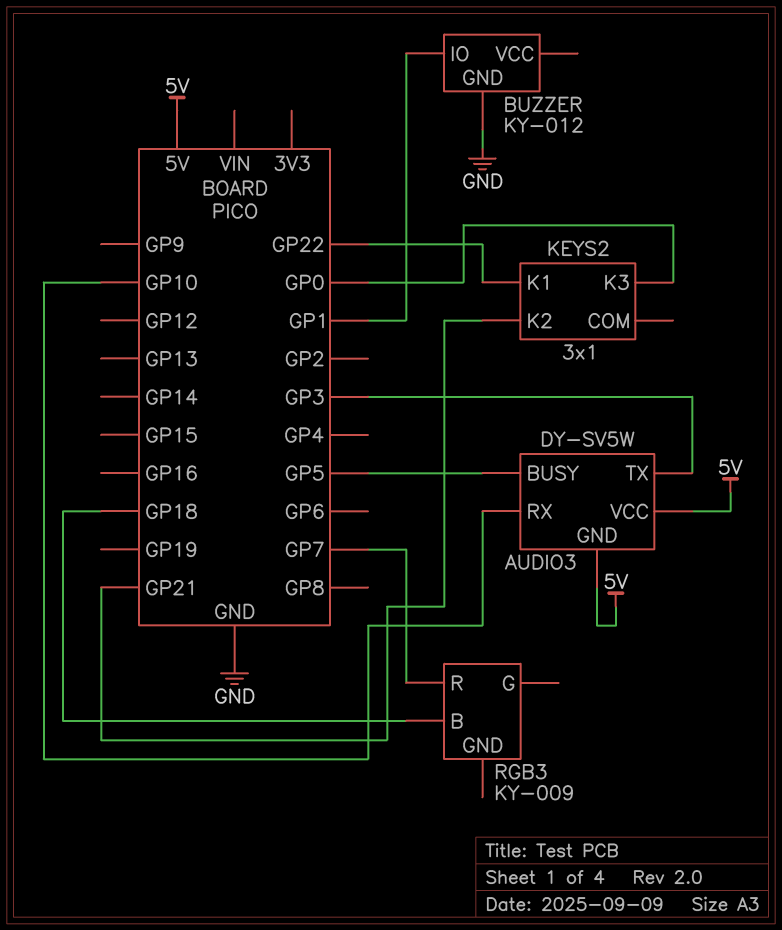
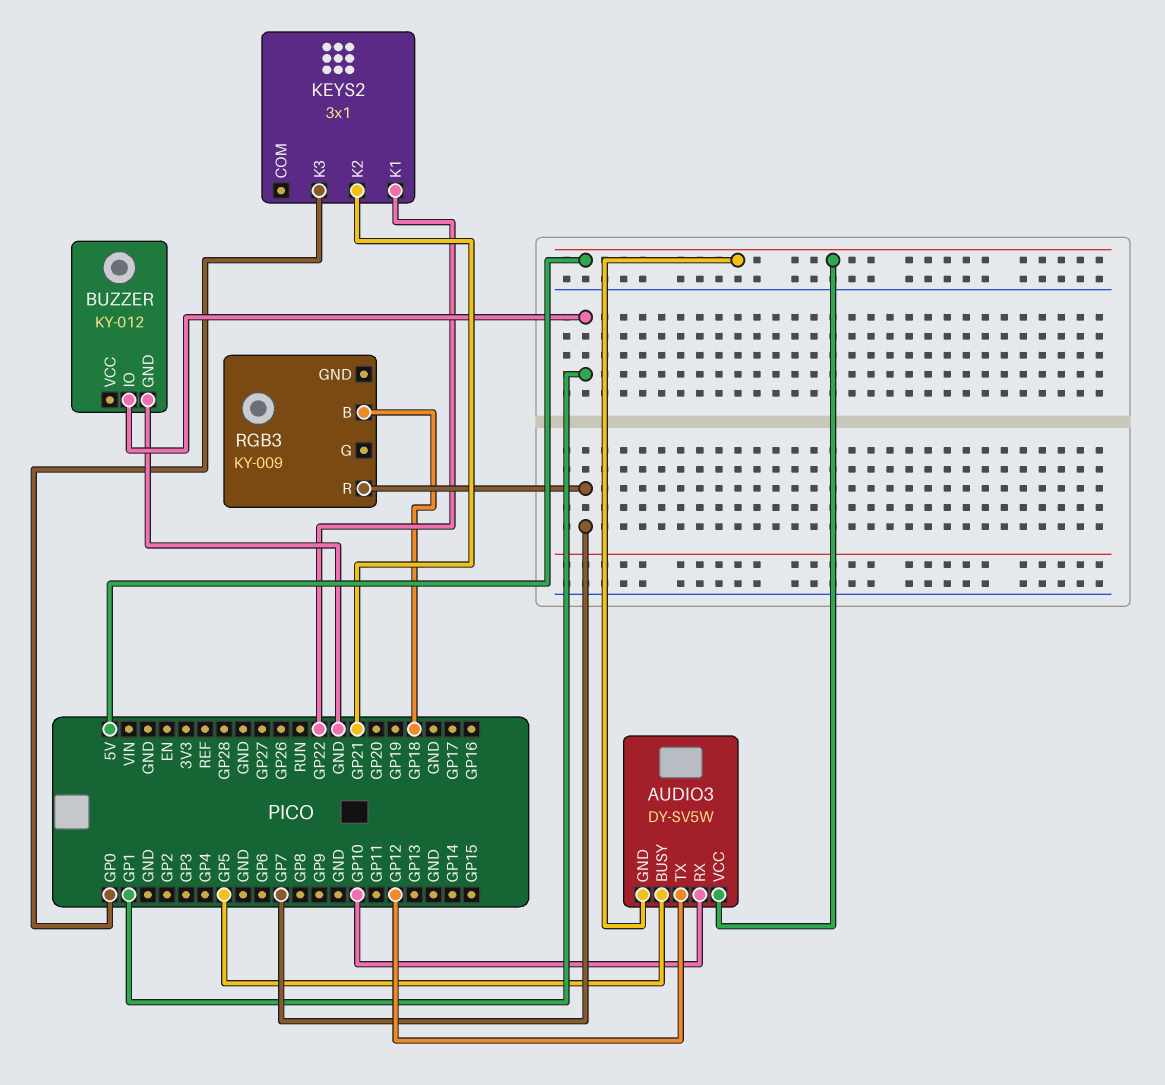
AUDIO3 pin TX: GP3 -> GP12

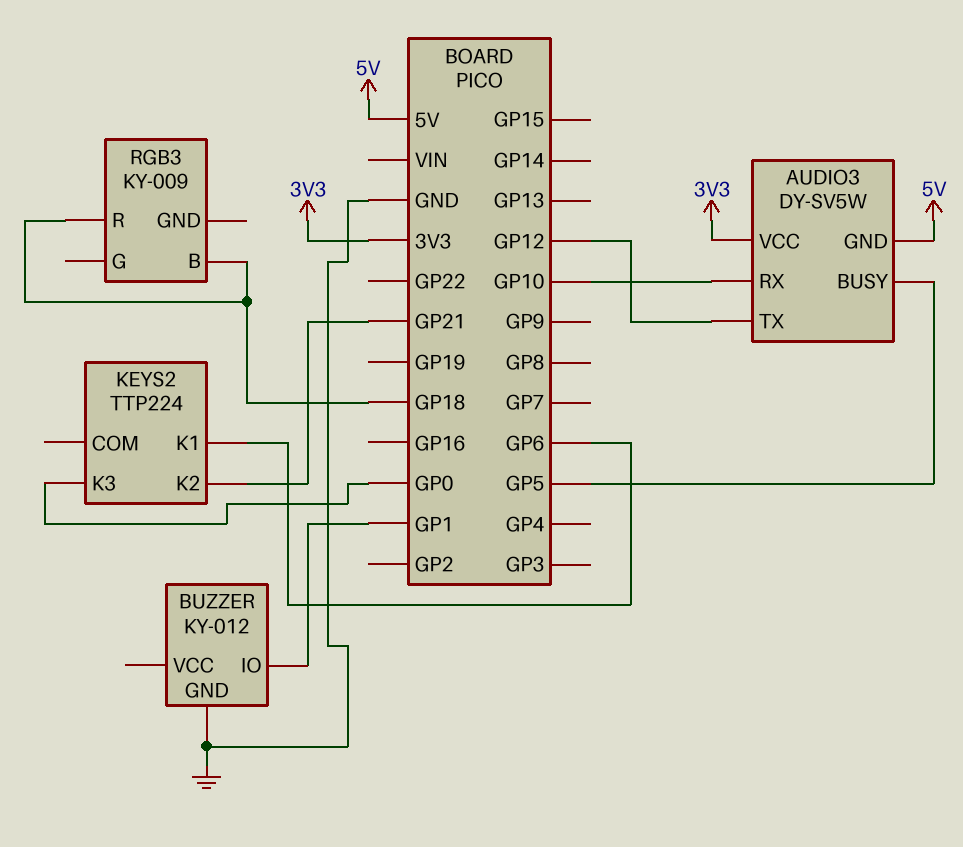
AUDIO3 pin VCC: 5V -> 3V3
KEYS2: 3x1 -> TTP224
KEYS2 pin K1: GP22 -> GP6
RGB3 pin R: GP7 -> GP18

